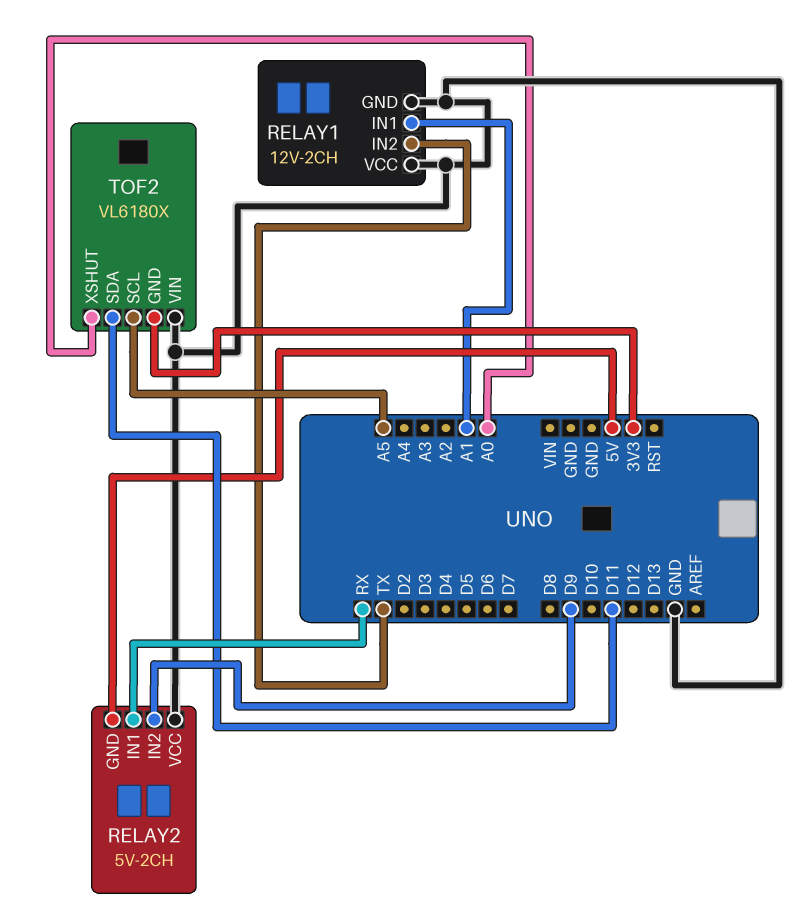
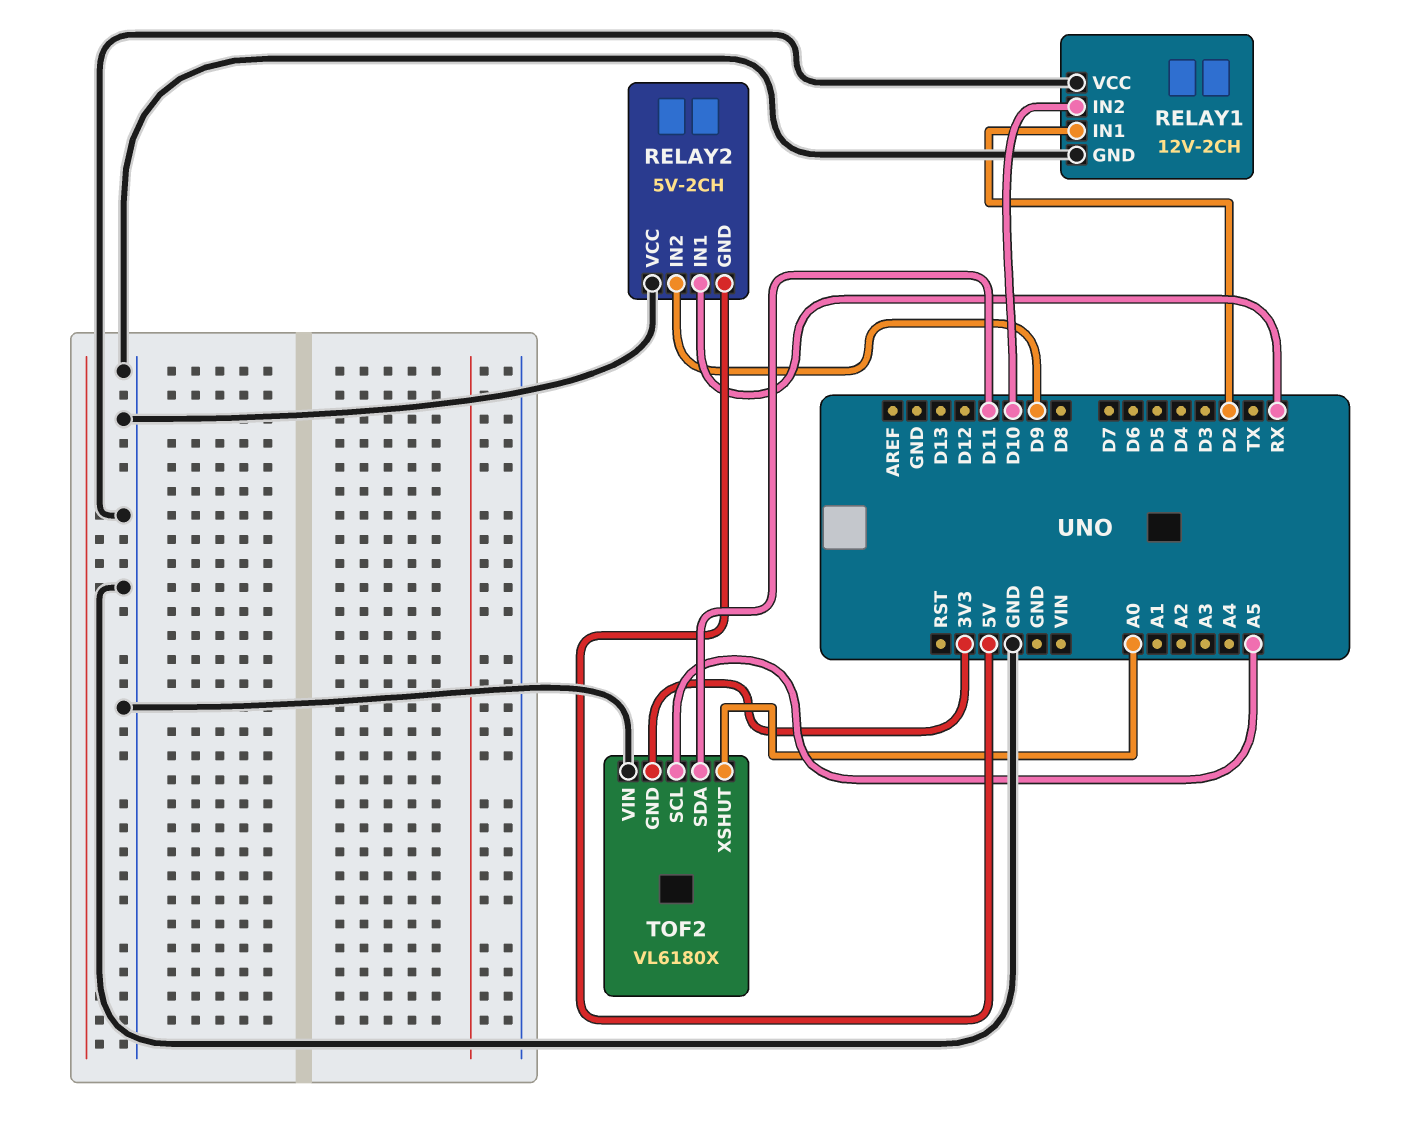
RELAY1 pin IN1: A1 -> D2
RELAY1 pin IN2: TX -> D10

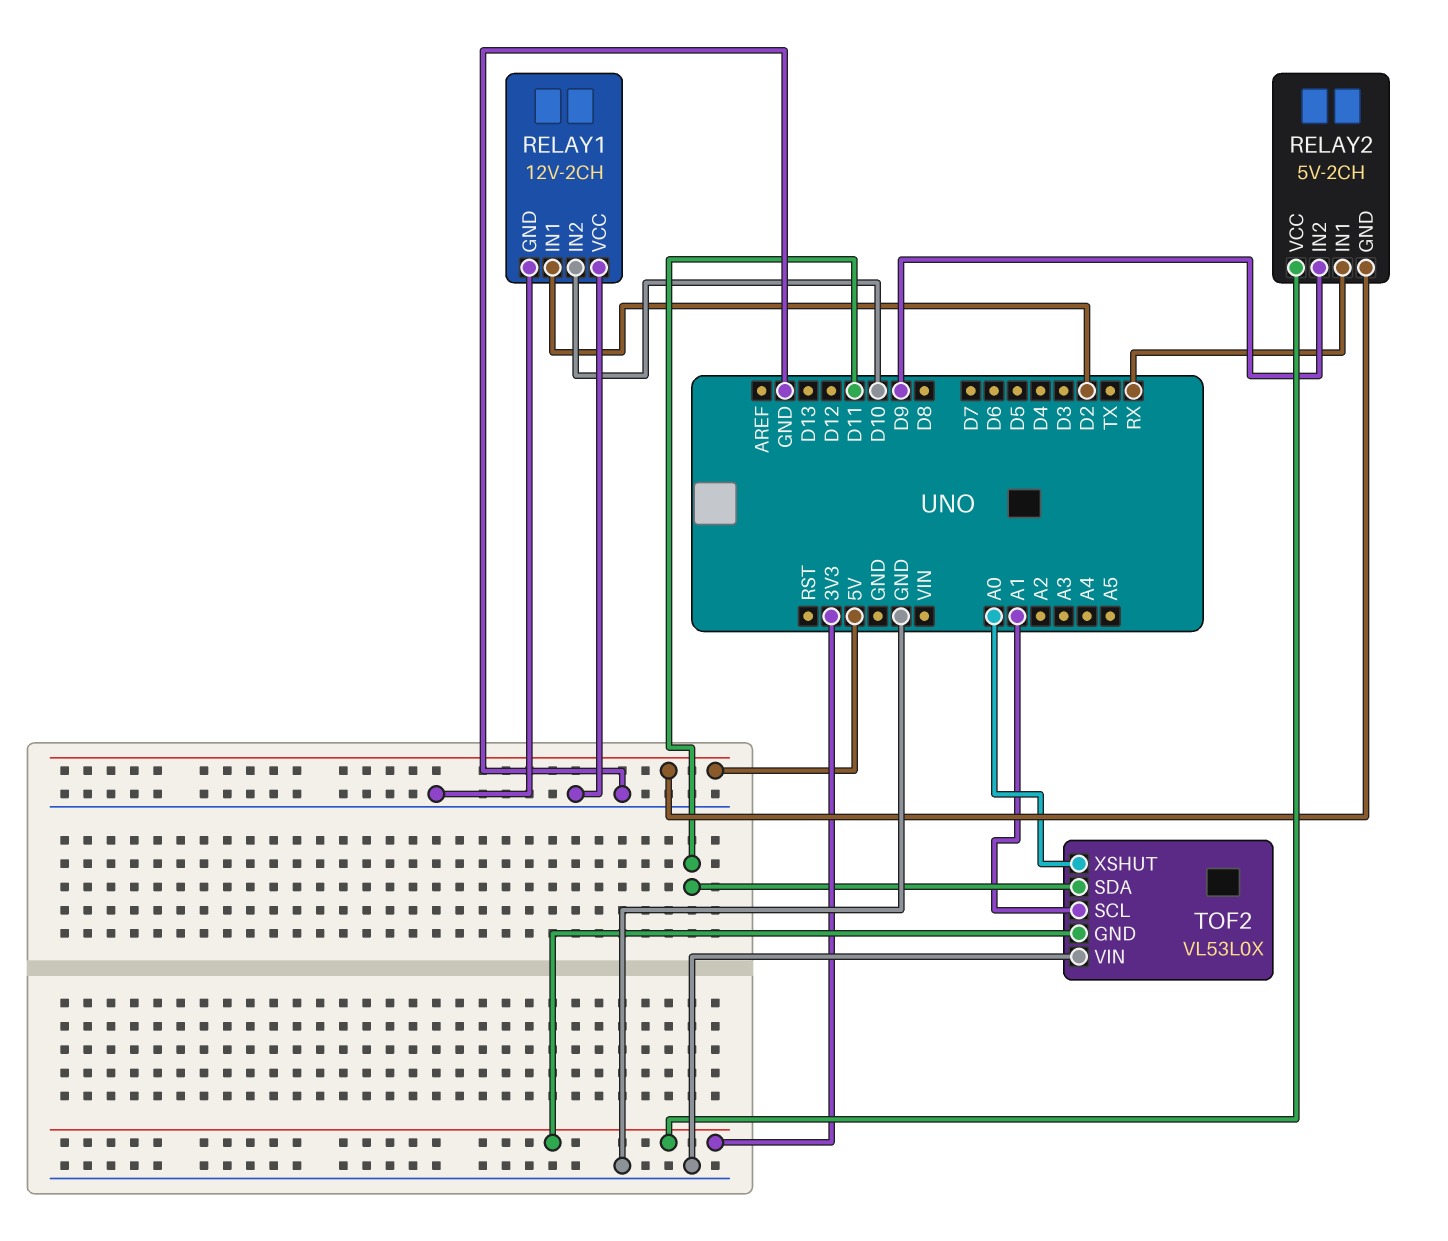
RELAY2 pin VCC: GND -> 3V3
TOF2: VL6180X -> VL53L0X
TOF2 pin SCL: A5 -> A1

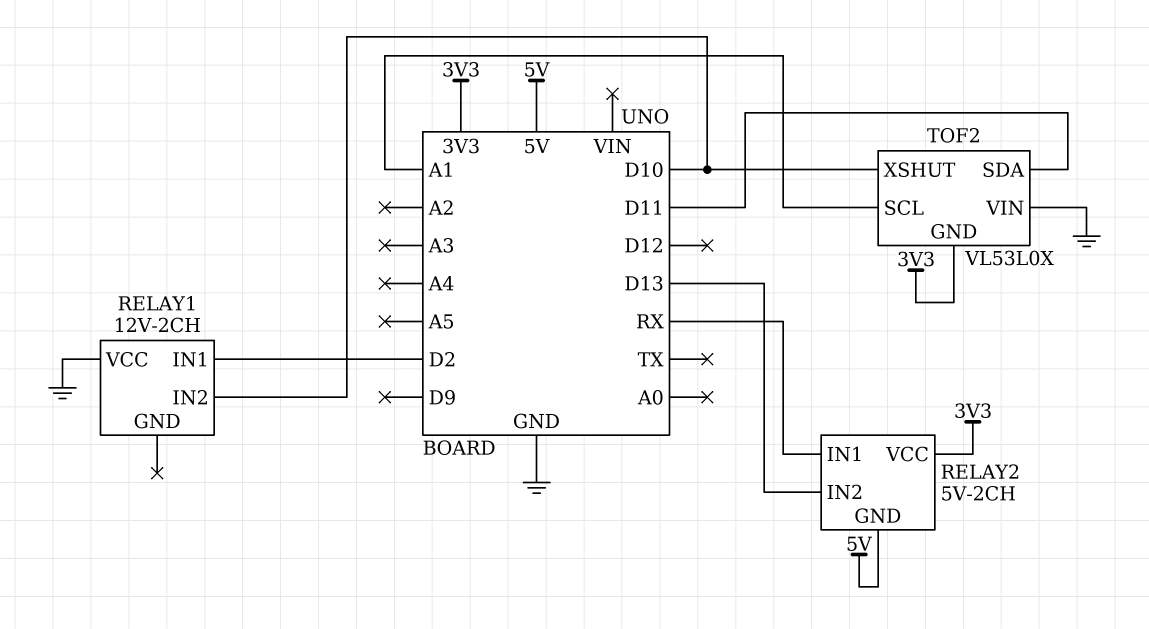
RELAY1 pin GND: GND -> none
RELAY2 pin IN2: D9 -> D13
TOF2 pin XSHUT: A0 -> D10

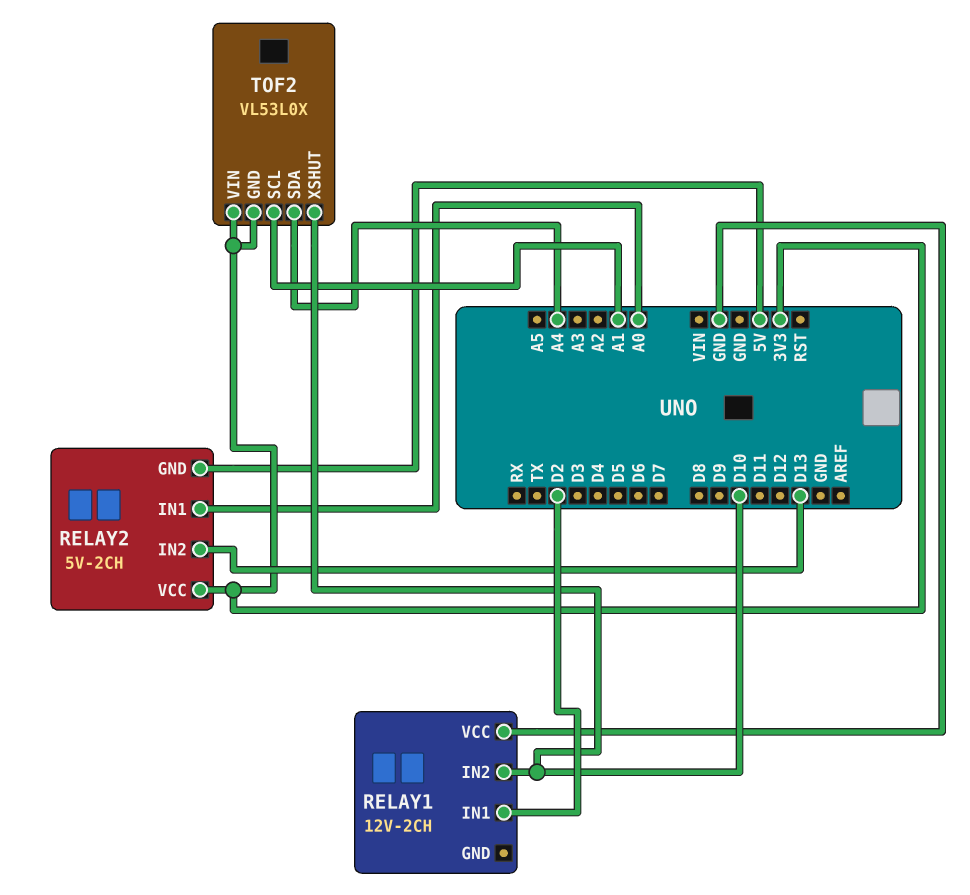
RELAY2 pin IN1: RX -> A0
TOF2 pin SDA: D11 -> A4
TOF2 pin VIN: GND -> 3V3

